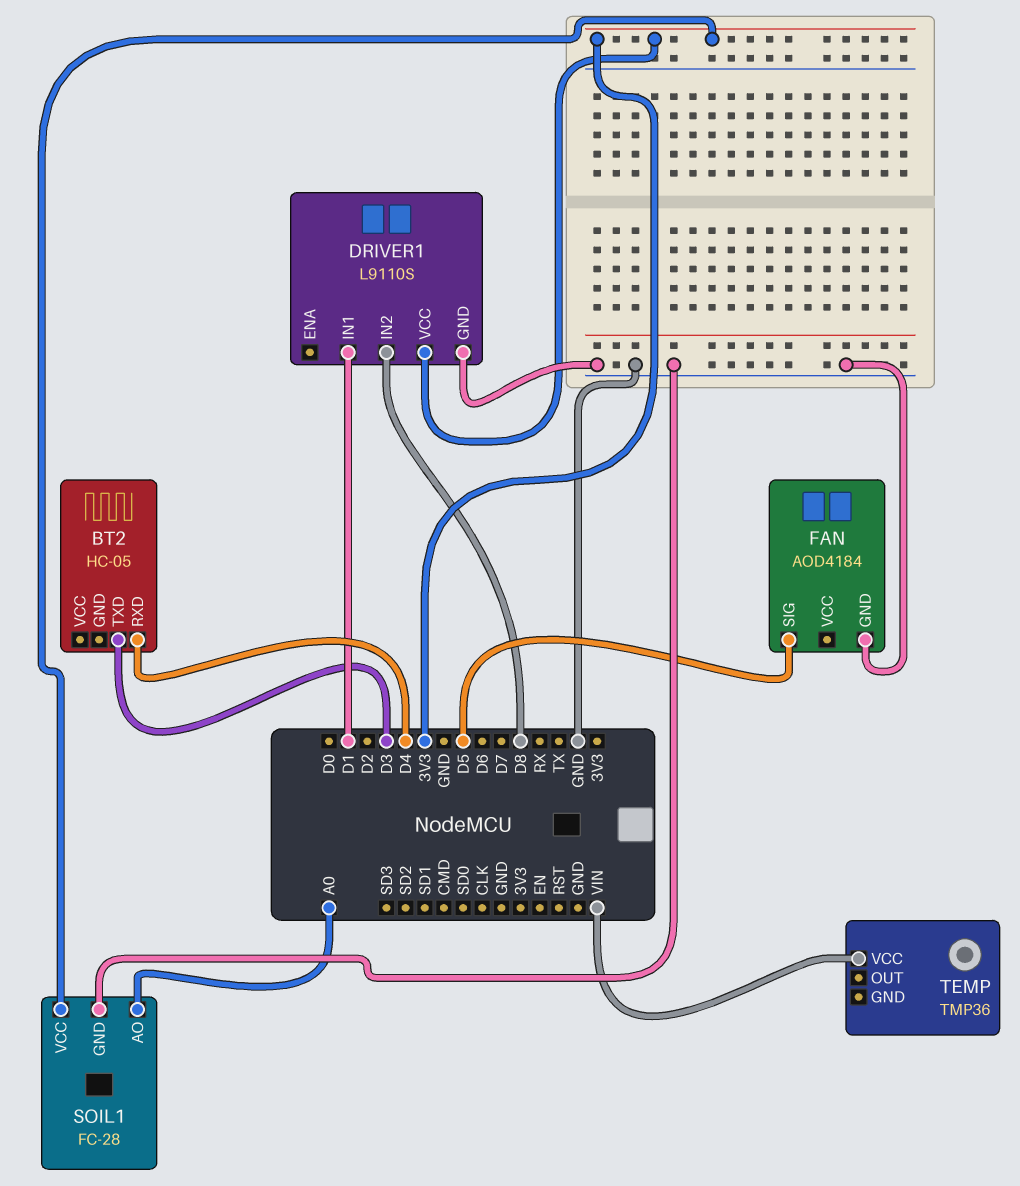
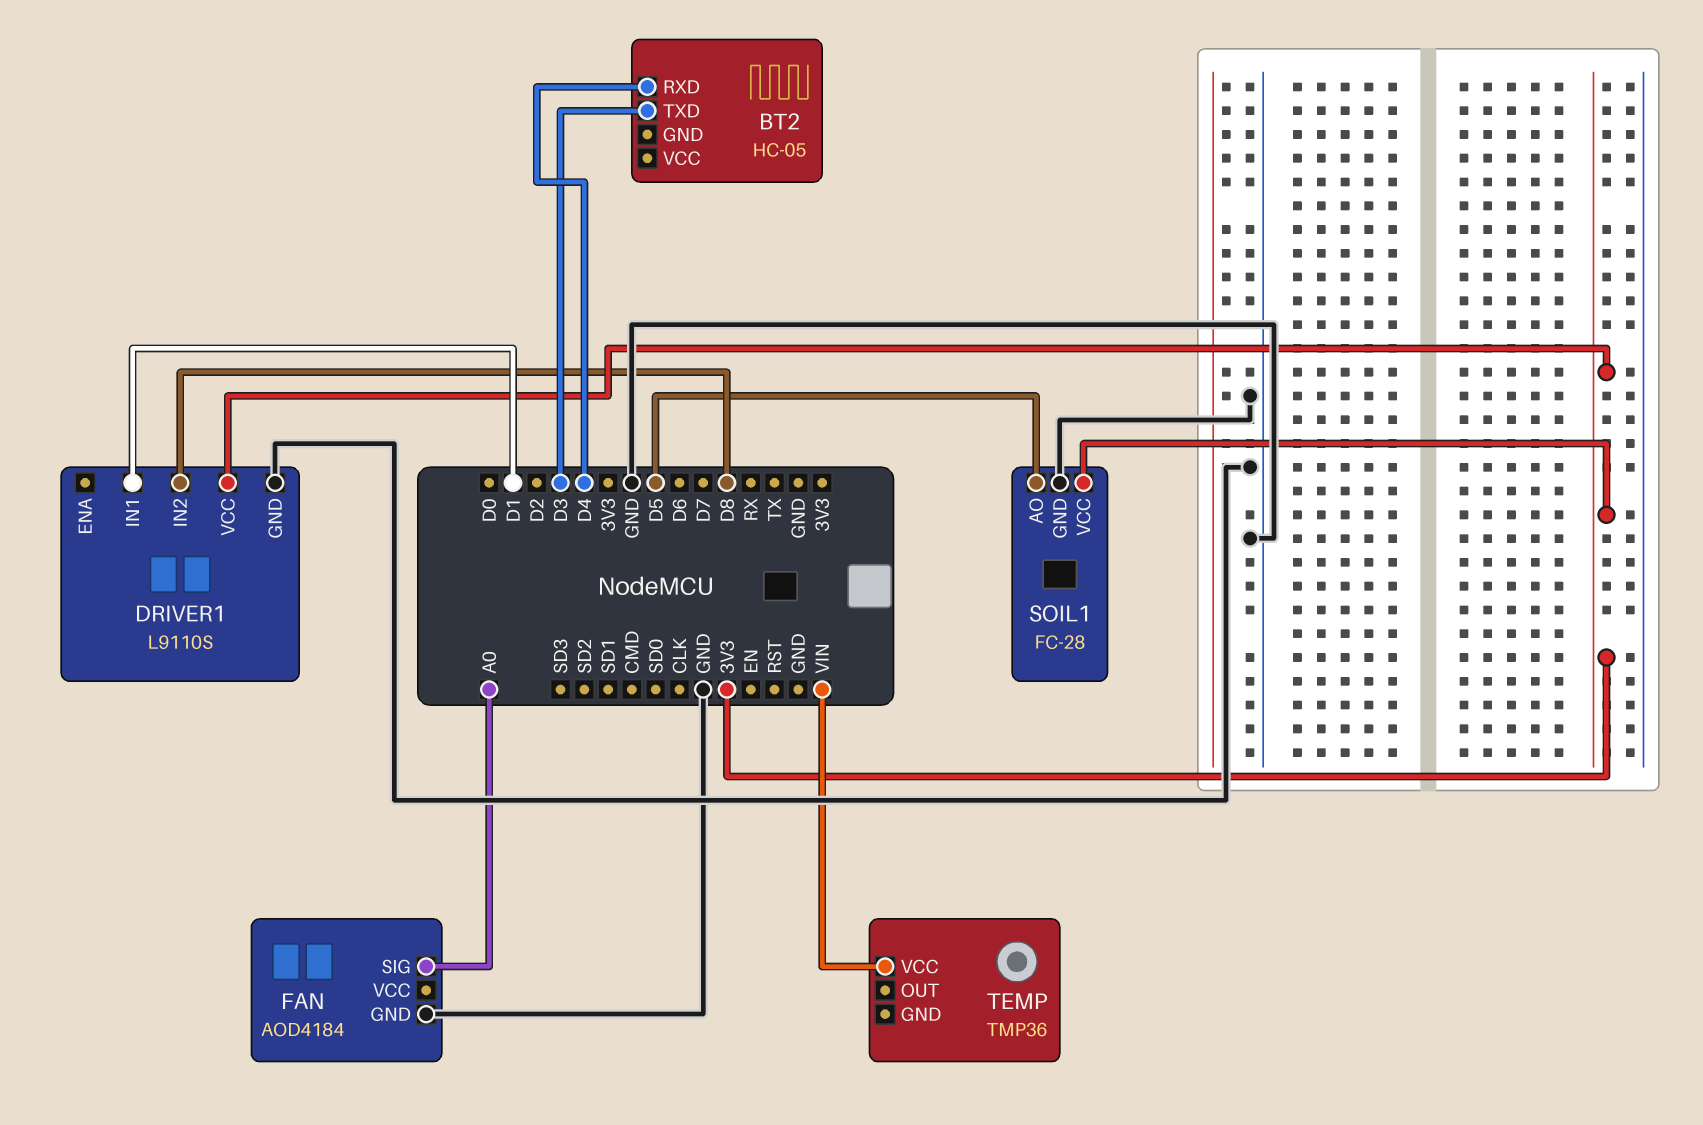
FAN pin SIG: D5 -> A0
SOIL1 pin AO: A0 -> D5

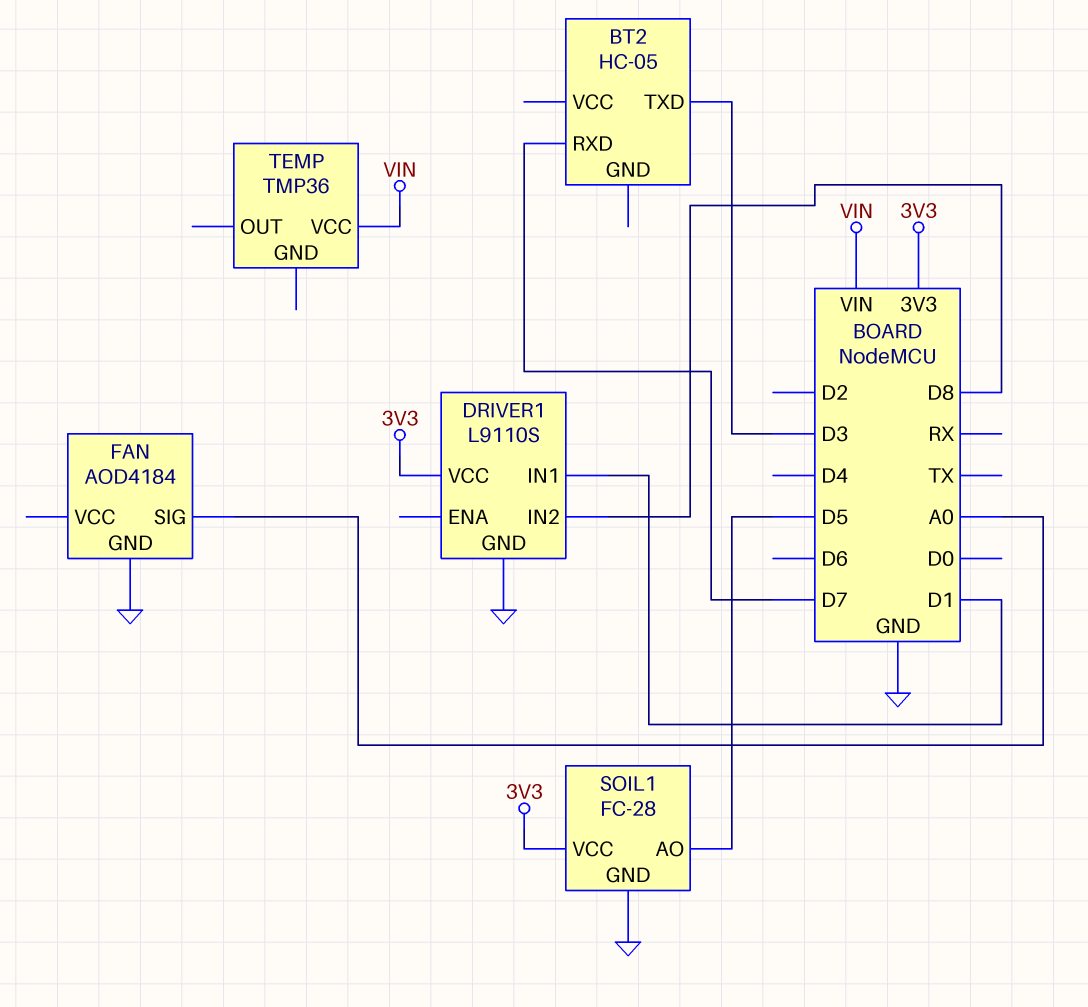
BT2 pin RXD: D4 -> D7

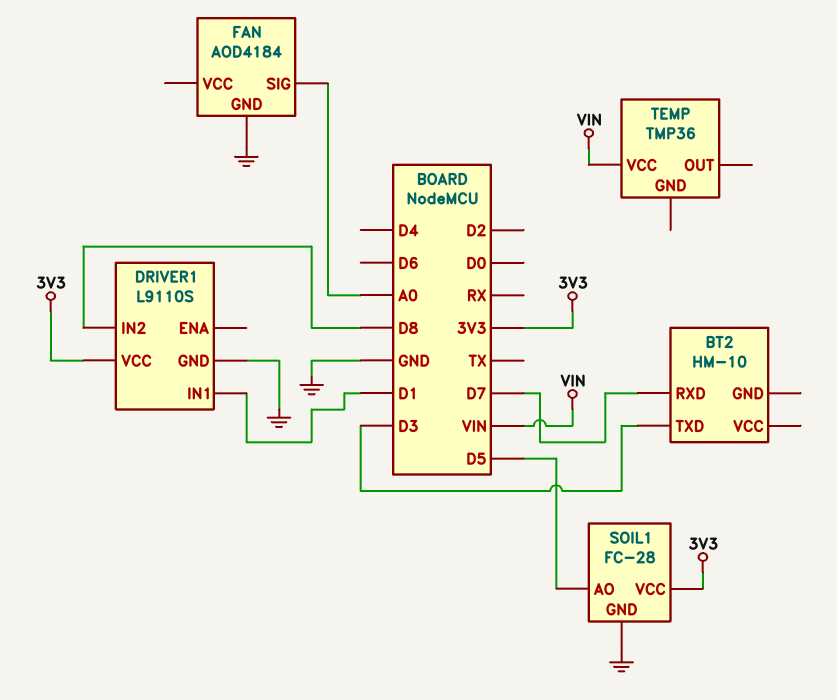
BT2: HC-05 -> HM-10

